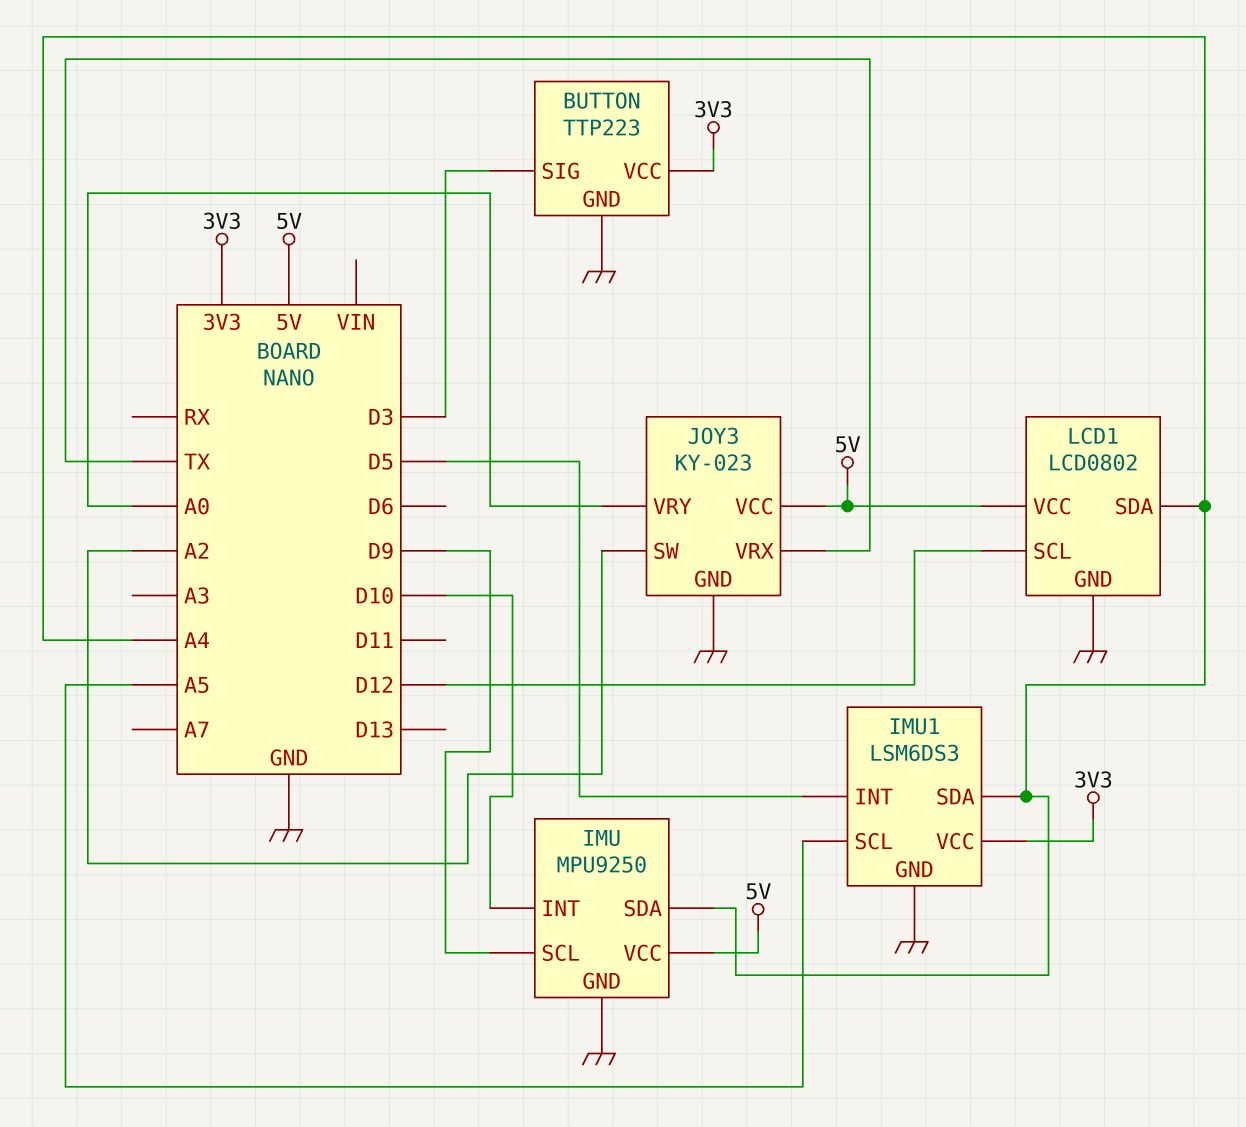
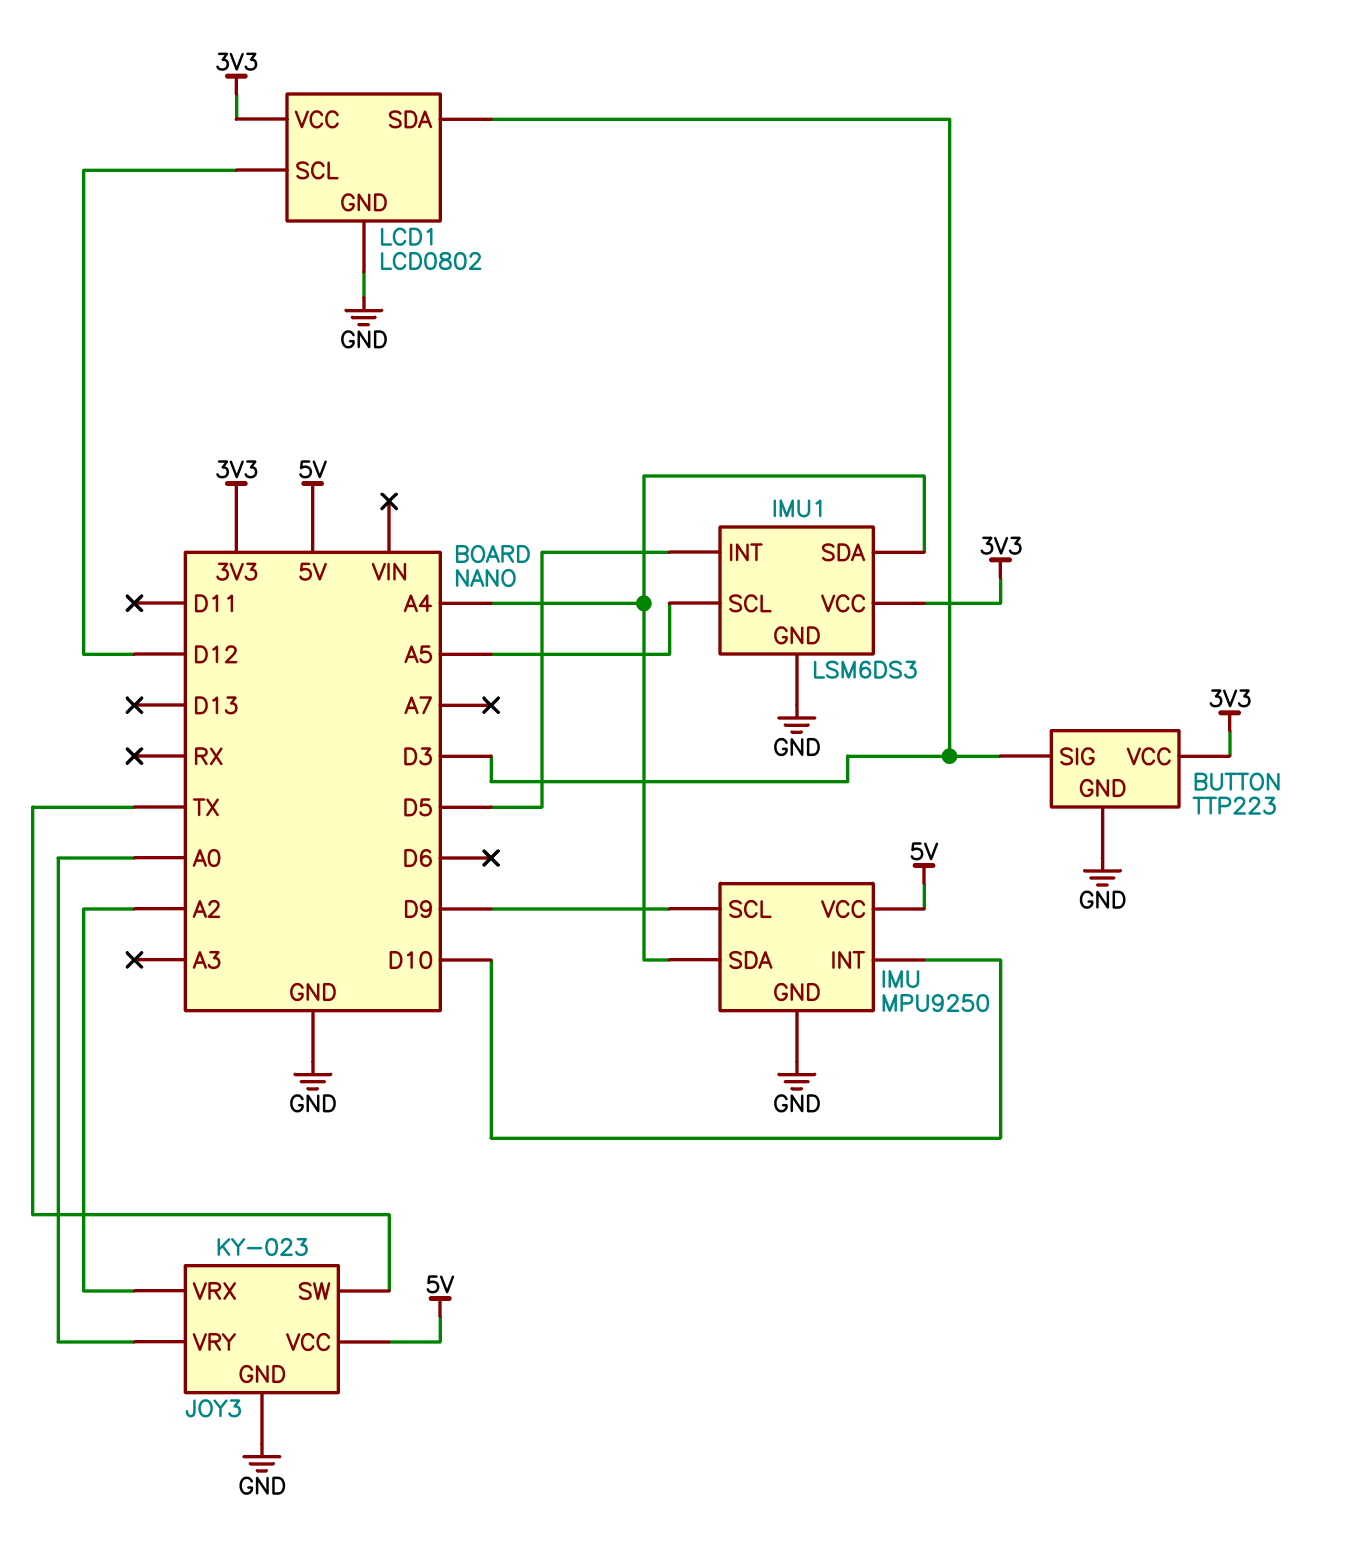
JOY3 pin SW: A2 -> TX
JOY3 pin VRX: TX -> A2
LCD1 pin SDA: A4 -> D3
LCD1 pin VCC: 5V -> 3V3

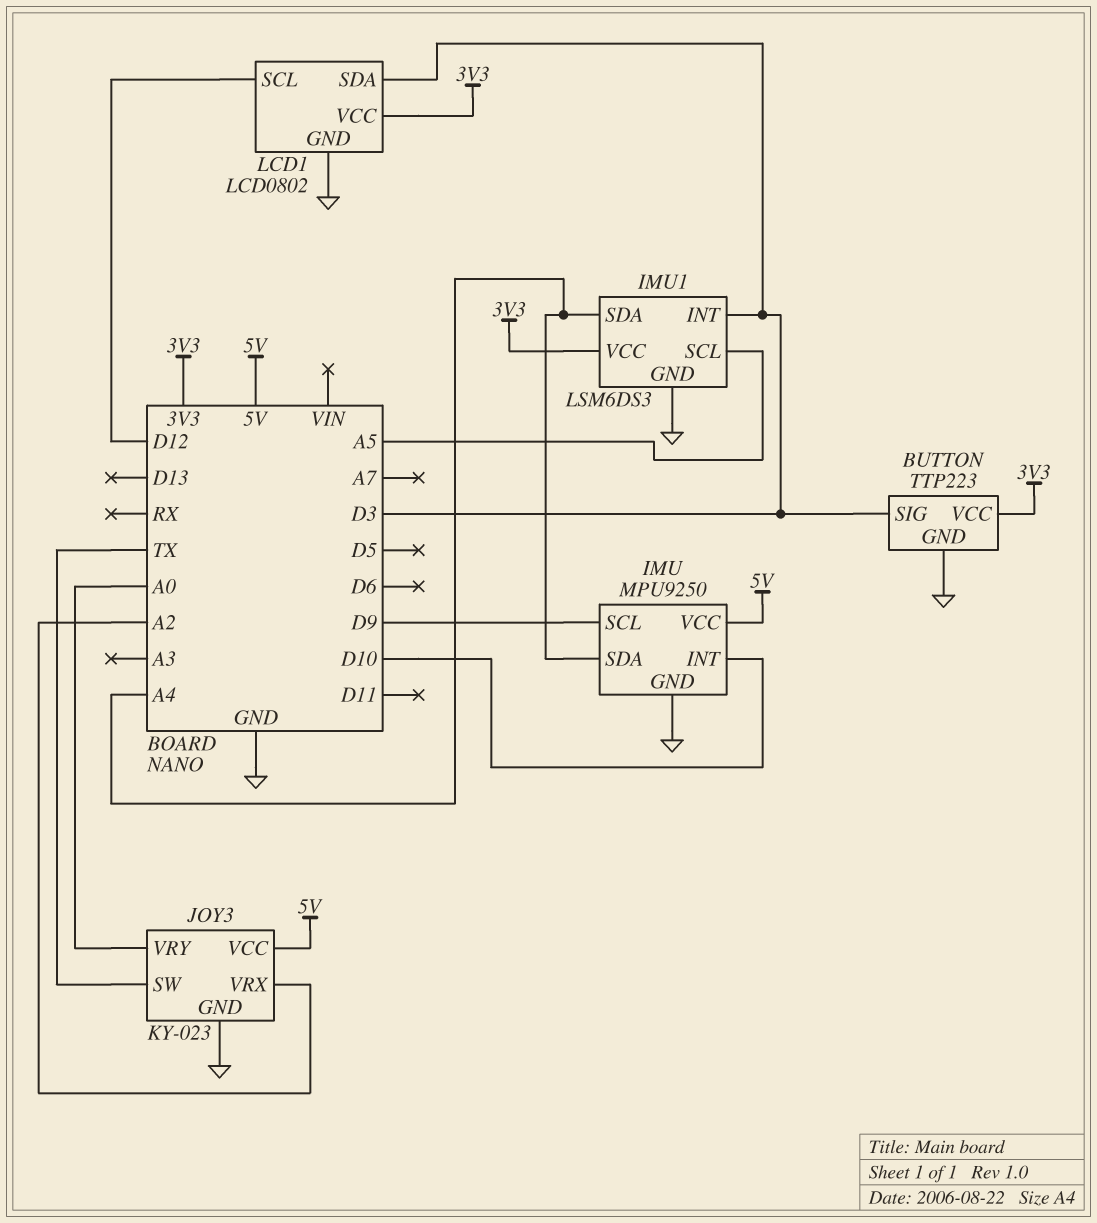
IMU1 pin INT: D5 -> D3

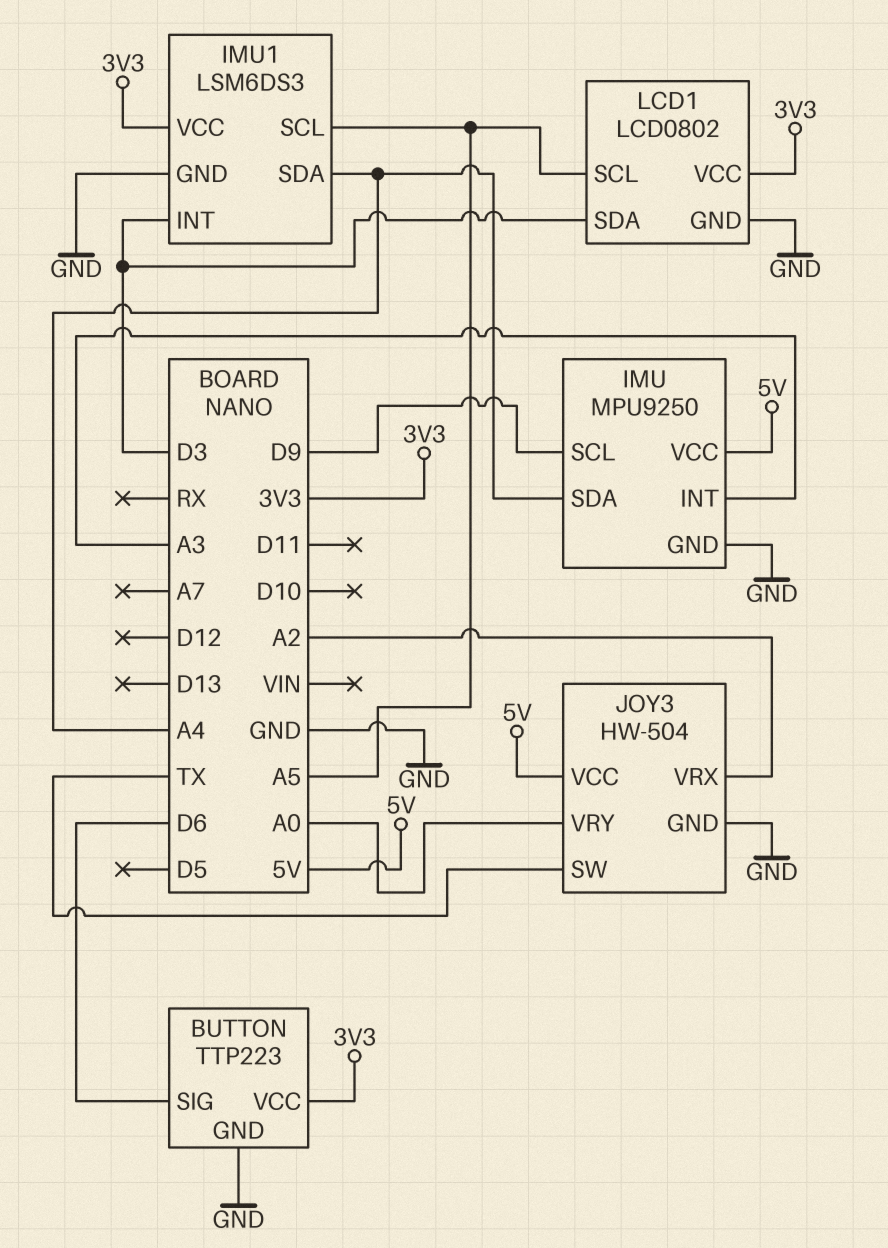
BUTTON pin SIG: D3 -> D6
IMU pin INT: D10 -> A3
JOY3: KY-023 -> HW-504
LCD1 pin SCL: D12 -> A5

